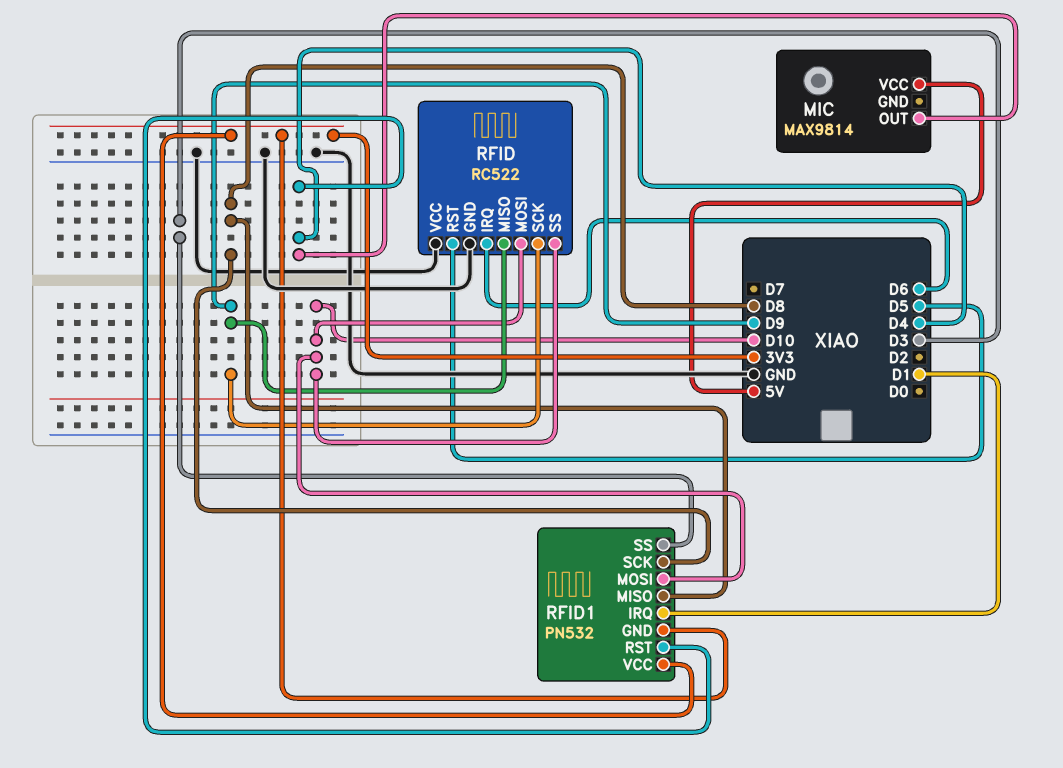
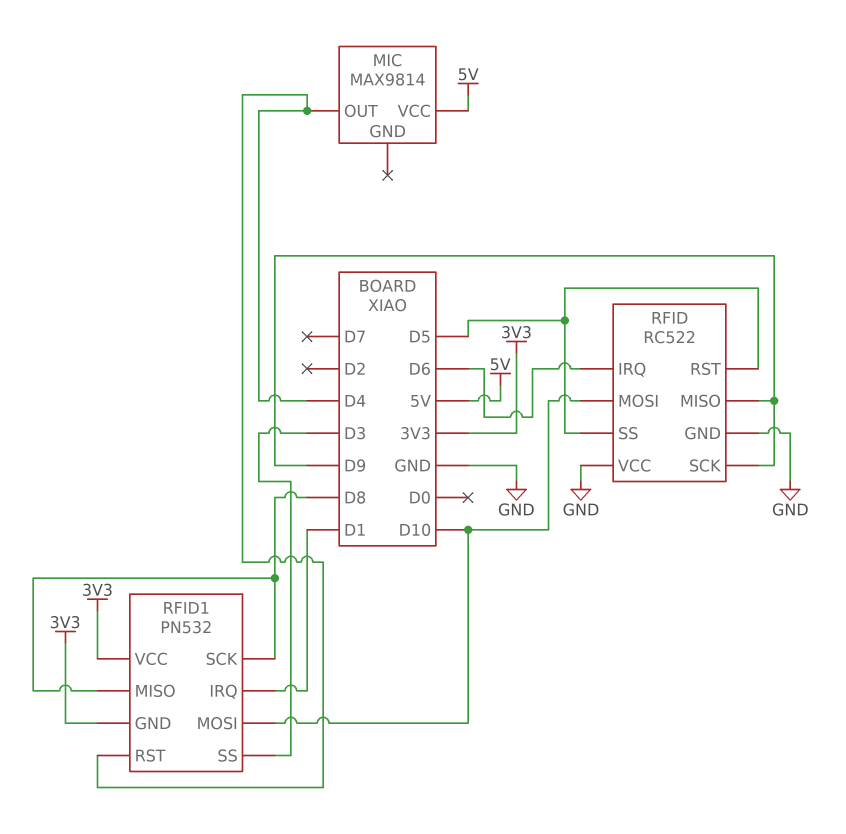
RFID pin SS: D10 -> D5

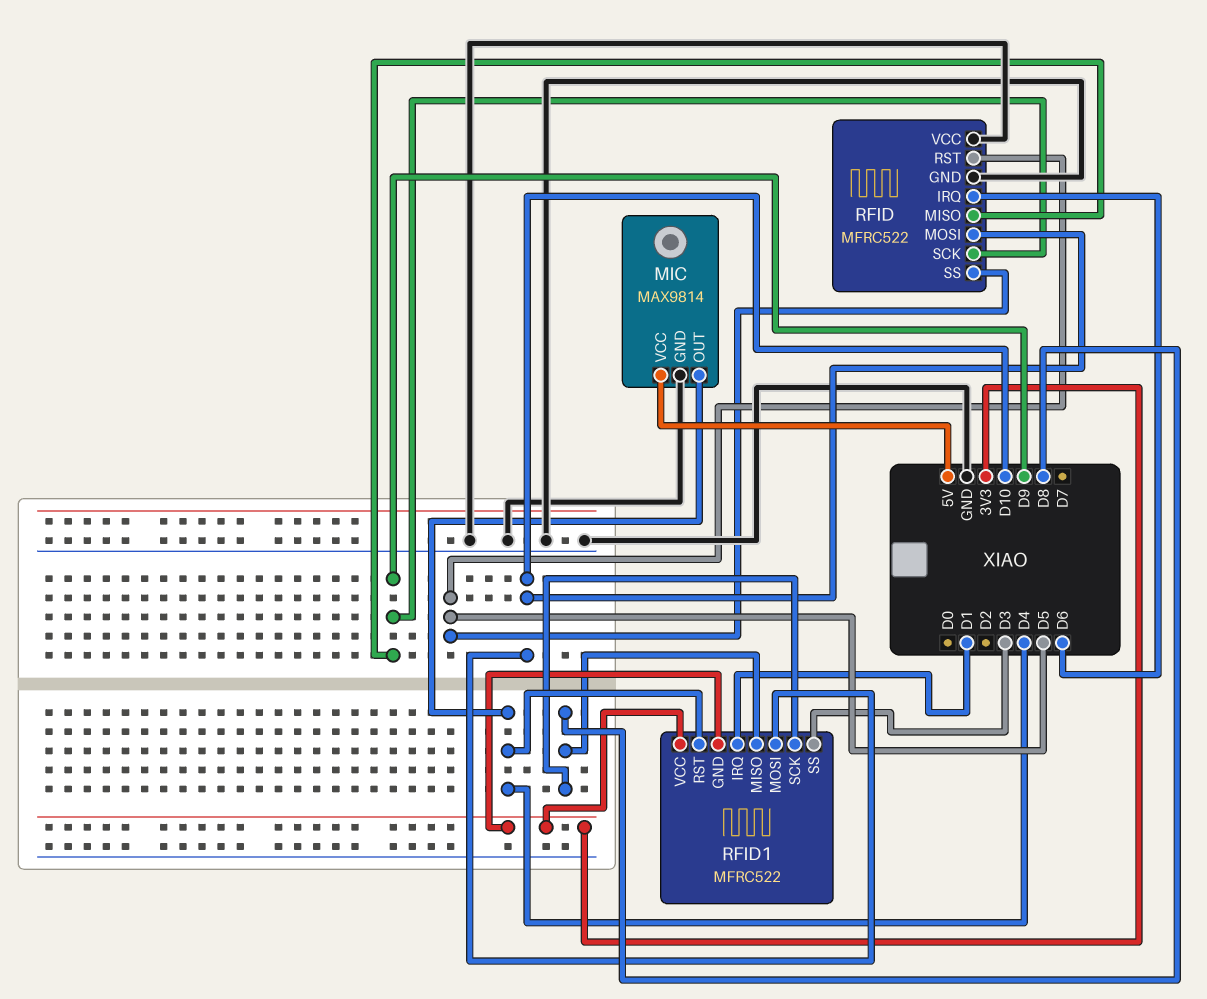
MIC pin GND: none -> GND
RFID: RC522 -> MFRC522
RFID1: PN532 -> MFRC522

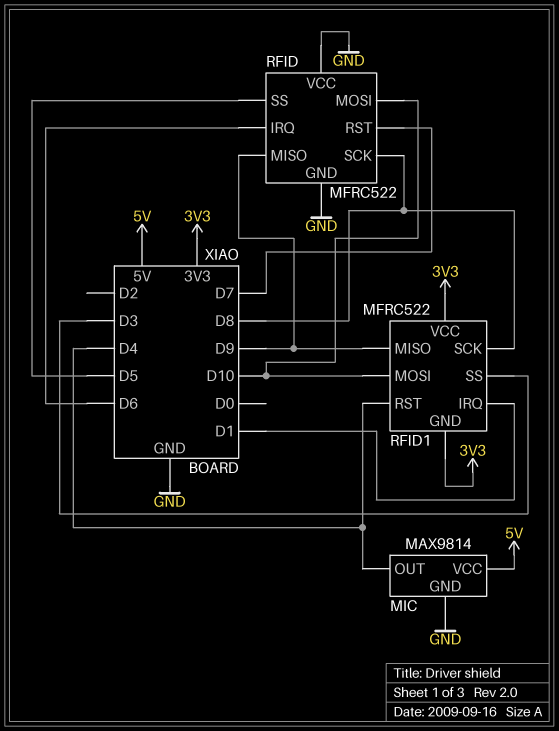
RFID pin RST: D5 -> D7
RFID pin SCK: D9 -> D8
RFID1 pin MISO: D8 -> D9

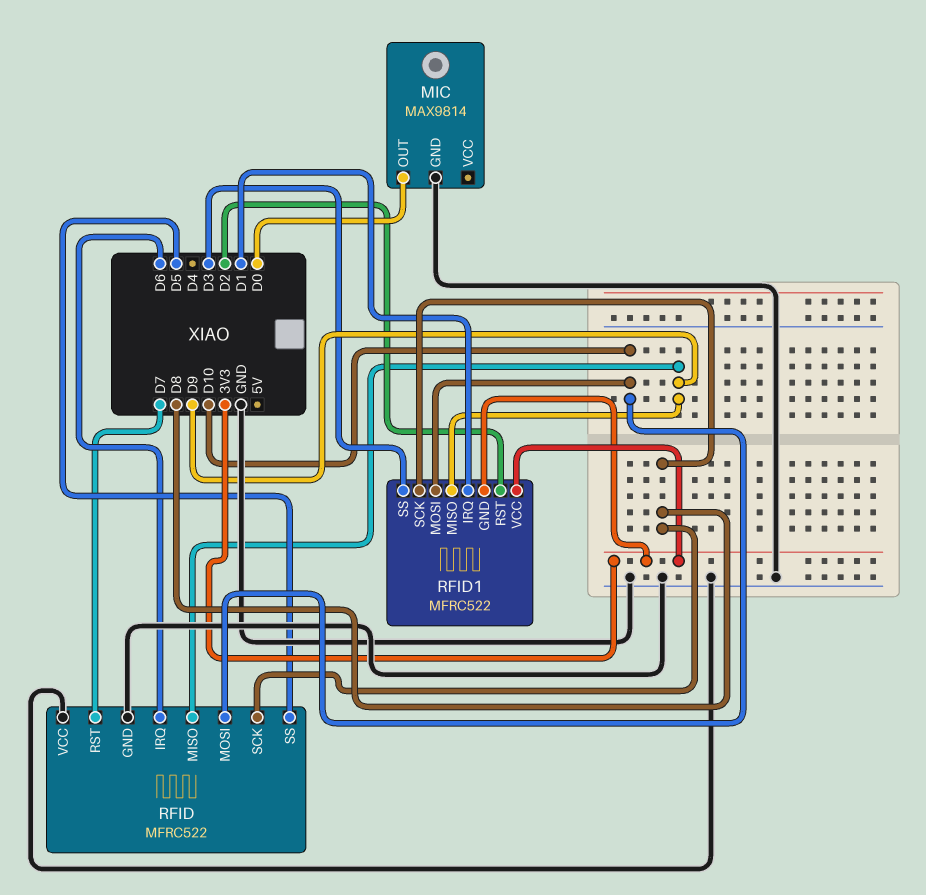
MIC pin OUT: D4 -> D0
MIC pin VCC: 5V -> none
RFID1 pin RST: D4 -> D2

